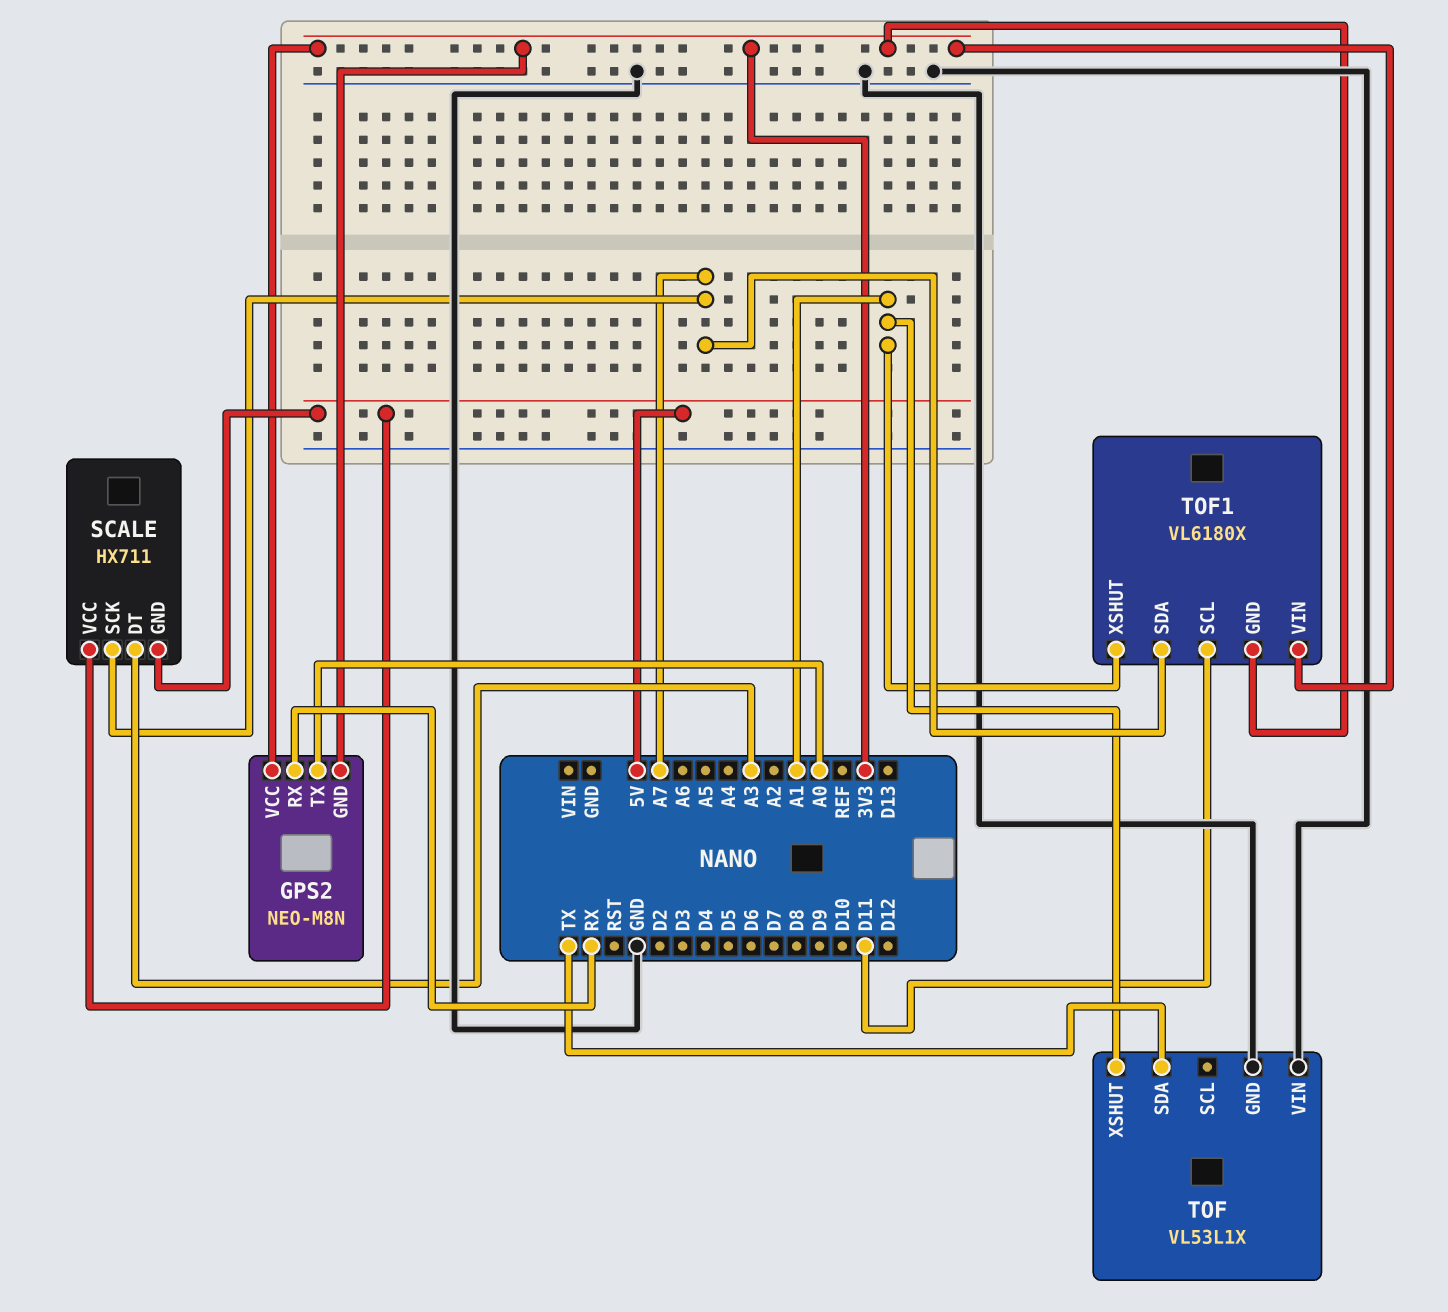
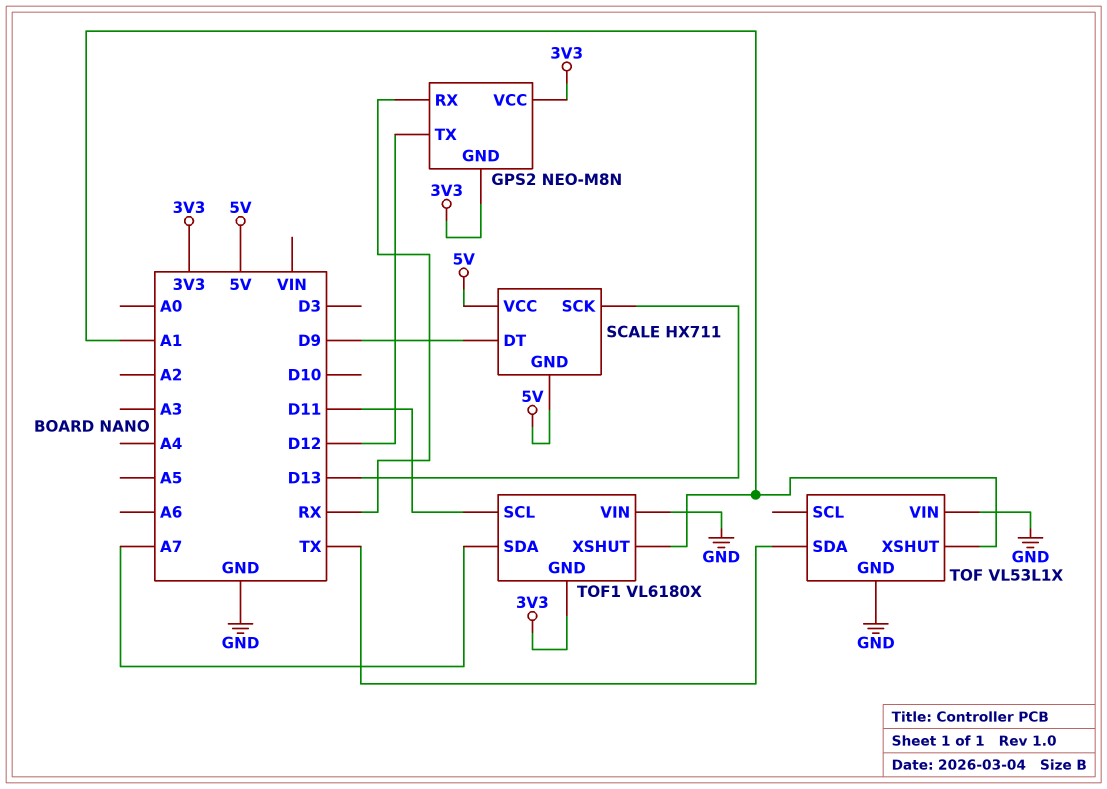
GPS2 pin TX: A0 -> D12
SCALE pin DT: A3 -> D9
SCALE pin SCK: A7 -> D13
TOF1 pin VIN: 3V3 -> GND

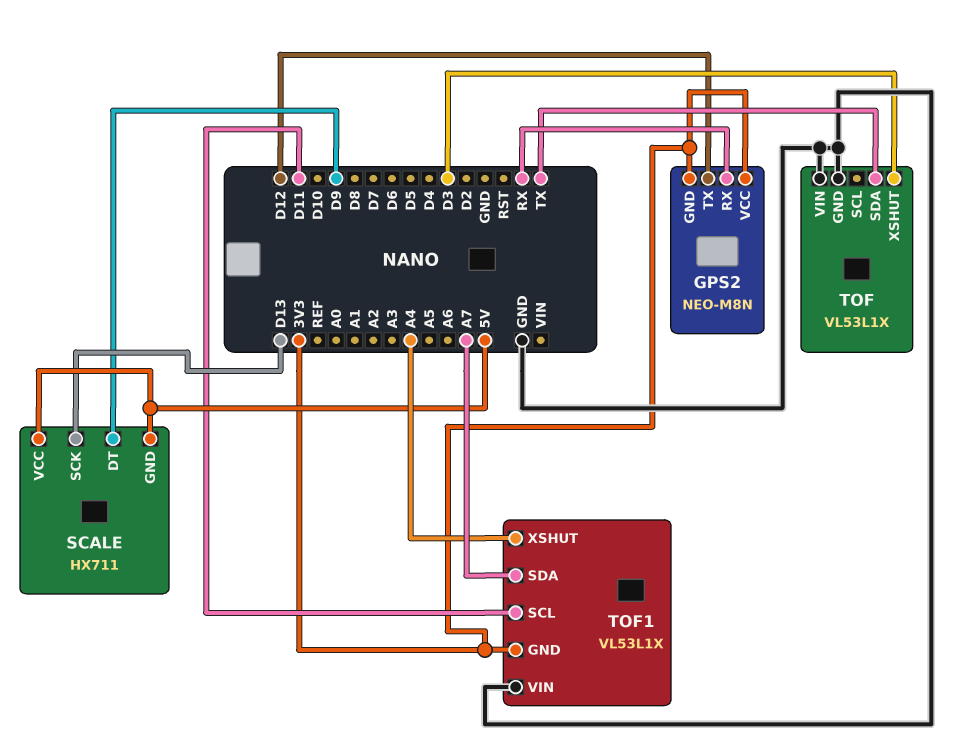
TOF pin XSHUT: A1 -> D3
TOF1: VL6180X -> VL53L1X
TOF1 pin XSHUT: A1 -> A4

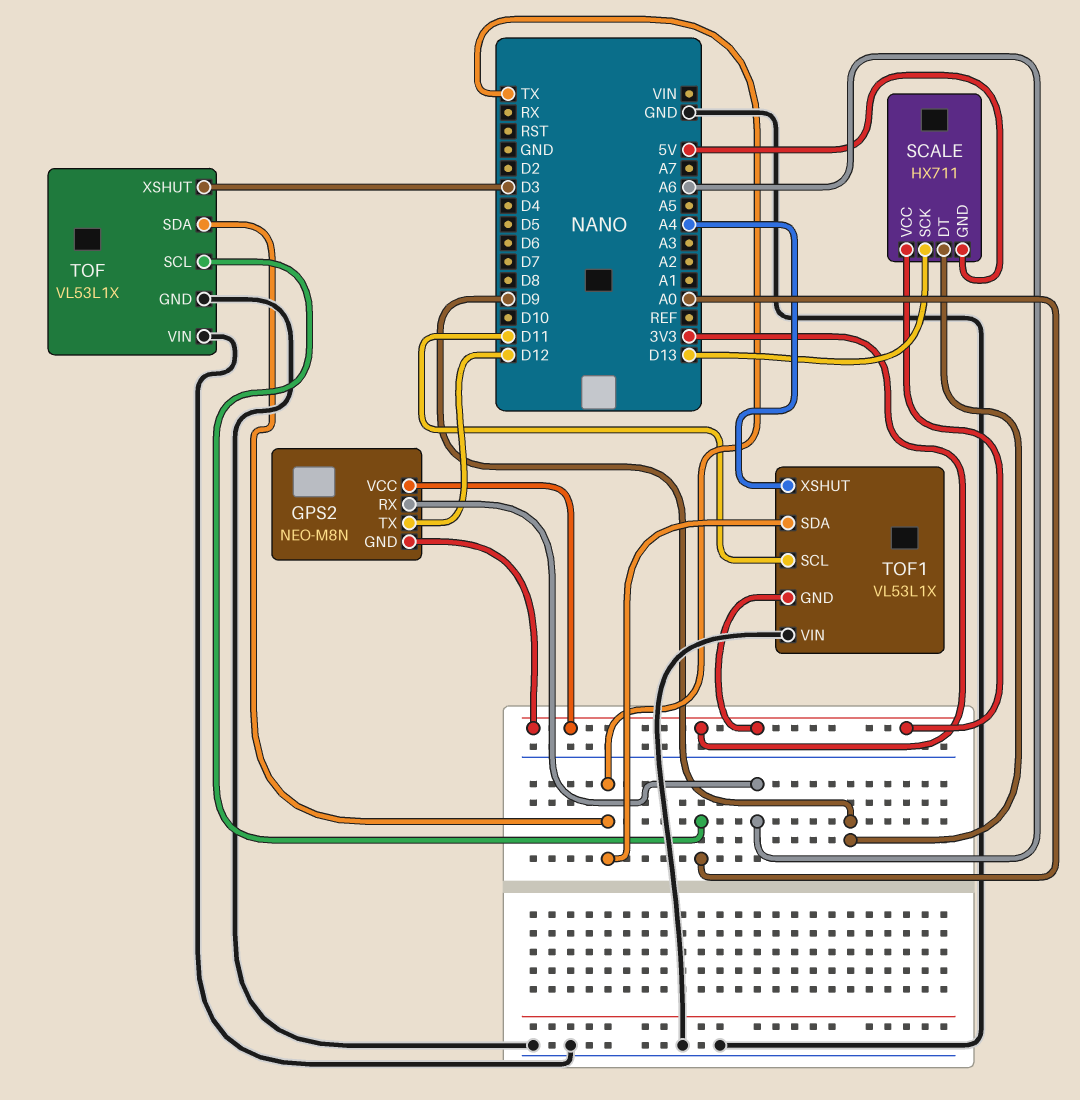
GPS2 pin RX: RX -> A6
SCALE pin VCC: 5V -> 3V3
TOF pin SCL: none -> A0
TOF1 pin SDA: A7 -> TX

